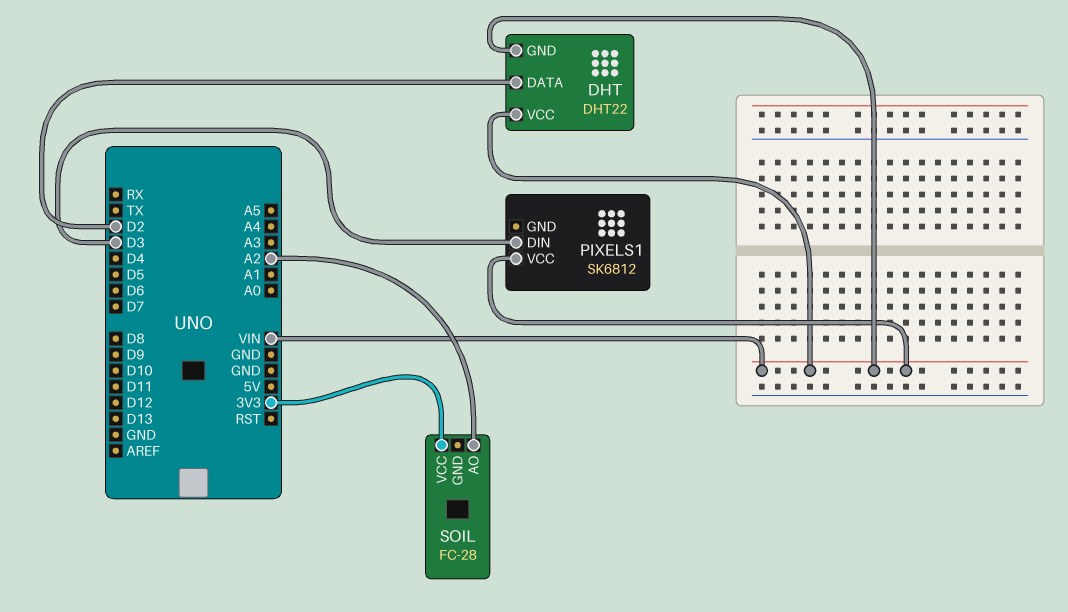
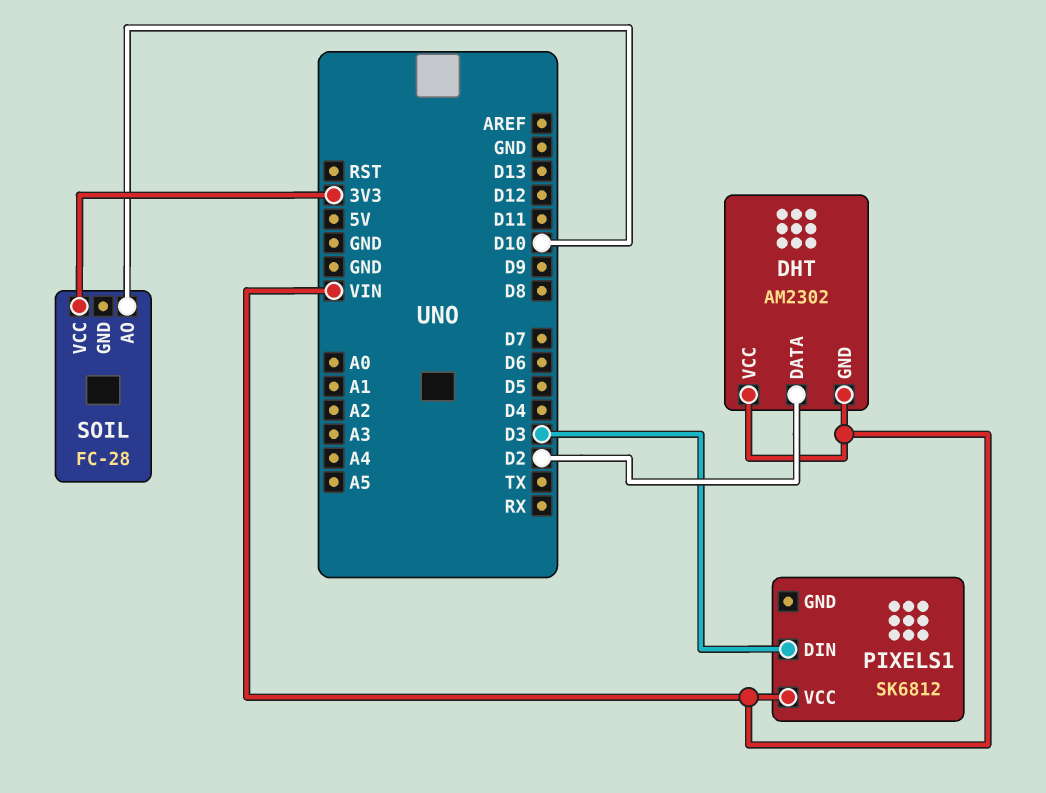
DHT: DHT22 -> AM2302
SOIL pin AO: A2 -> D10

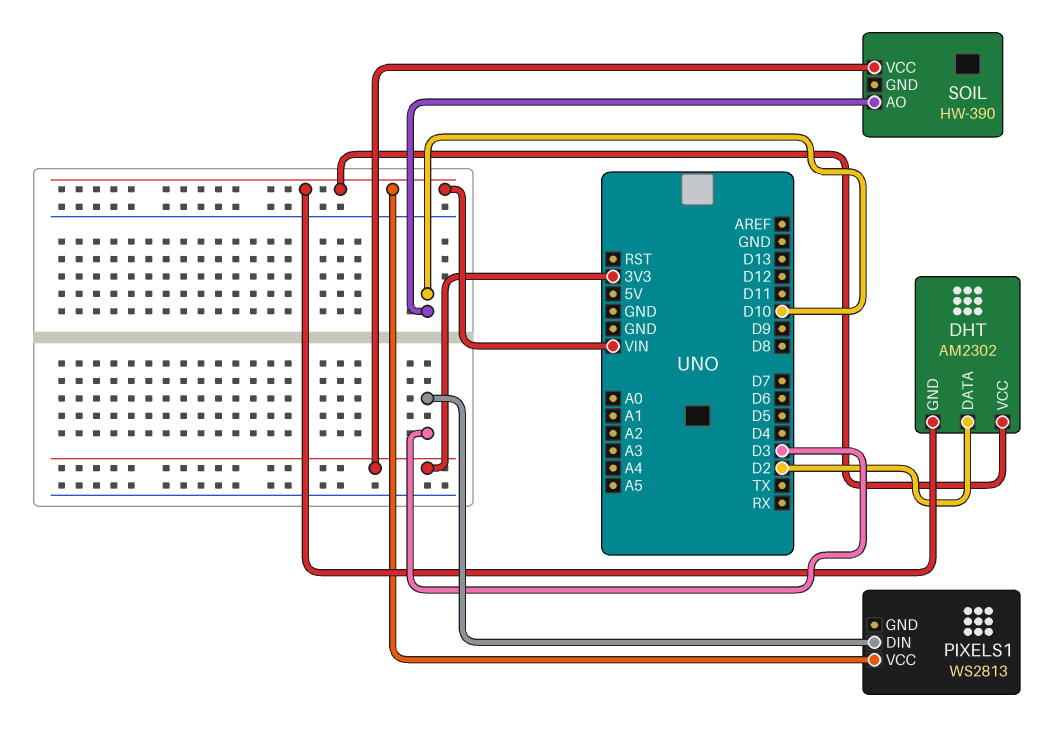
PIXELS1: SK6812 -> WS2813
SOIL: FC-28 -> HW-390

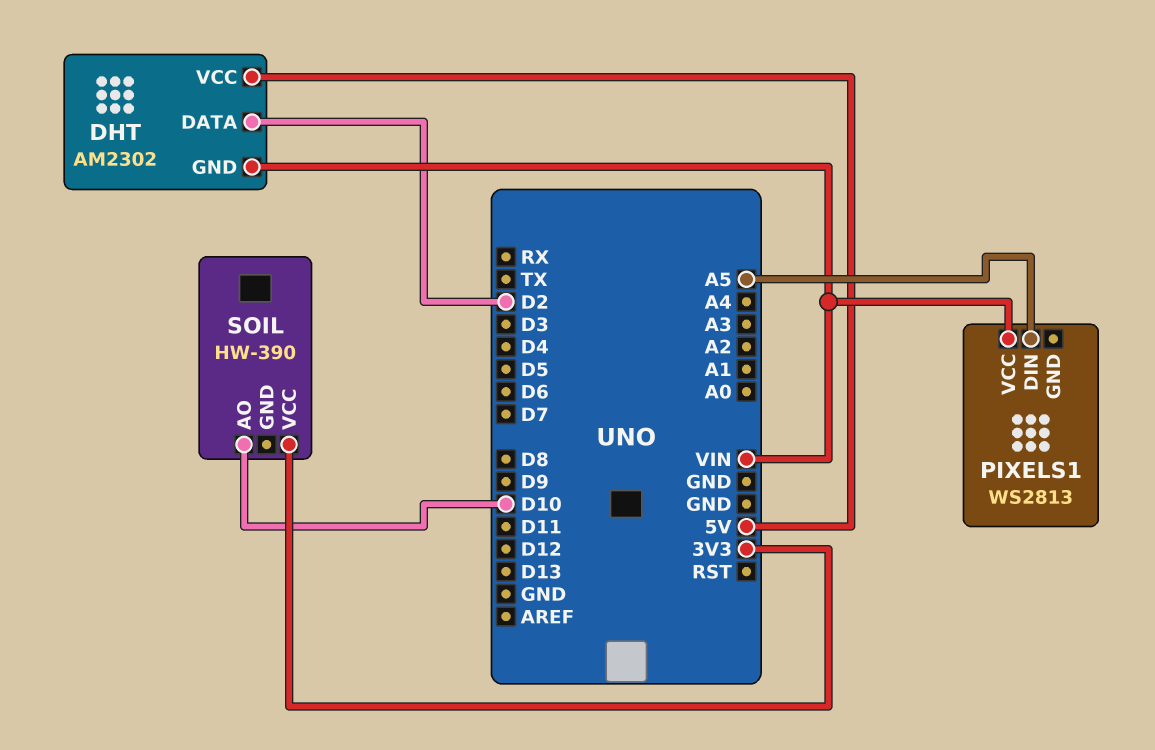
DHT pin VCC: VIN -> 5V
PIXELS1 pin DIN: D3 -> A5

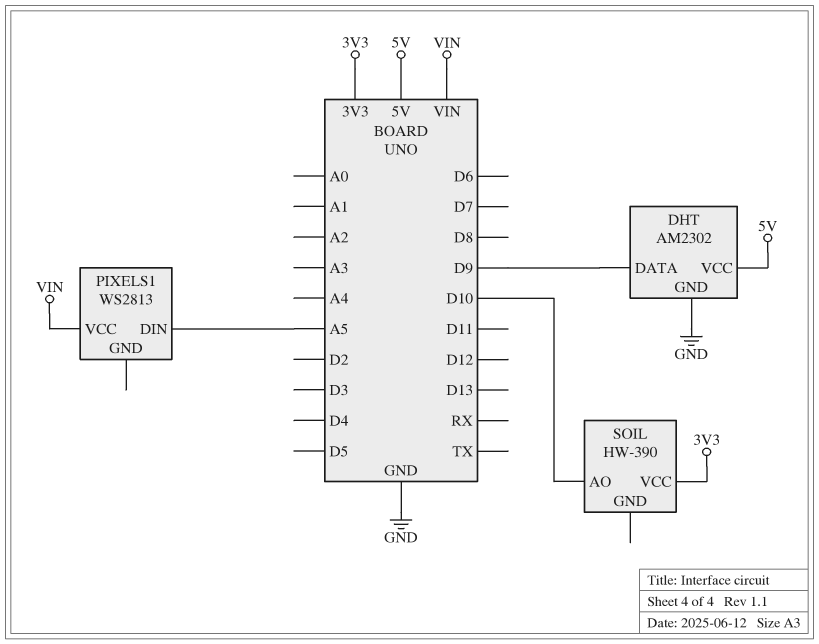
DHT pin DATA: D2 -> D9
DHT pin GND: VIN -> GND

